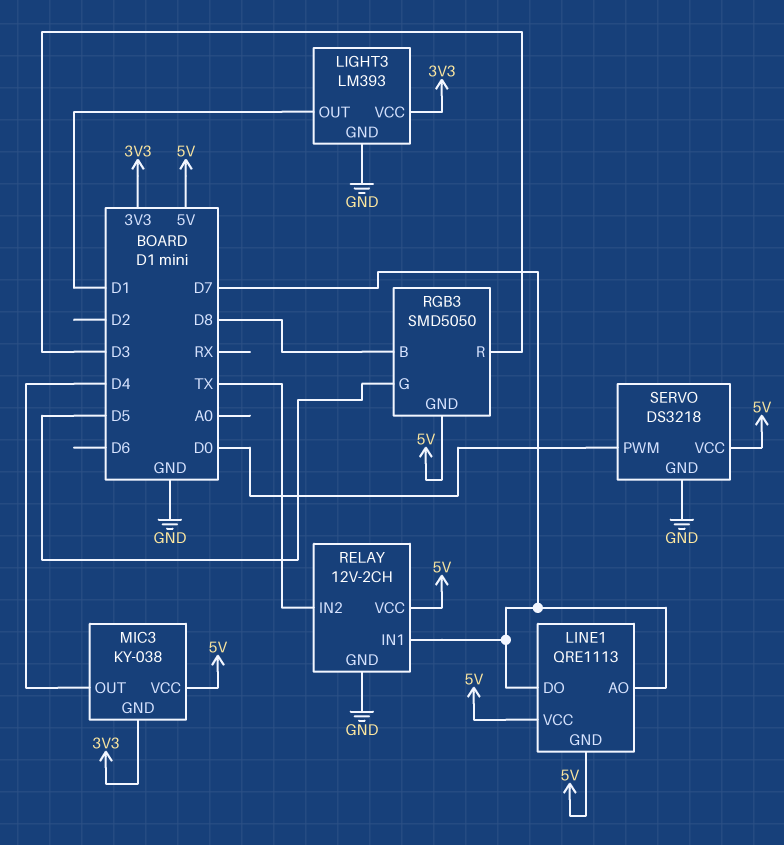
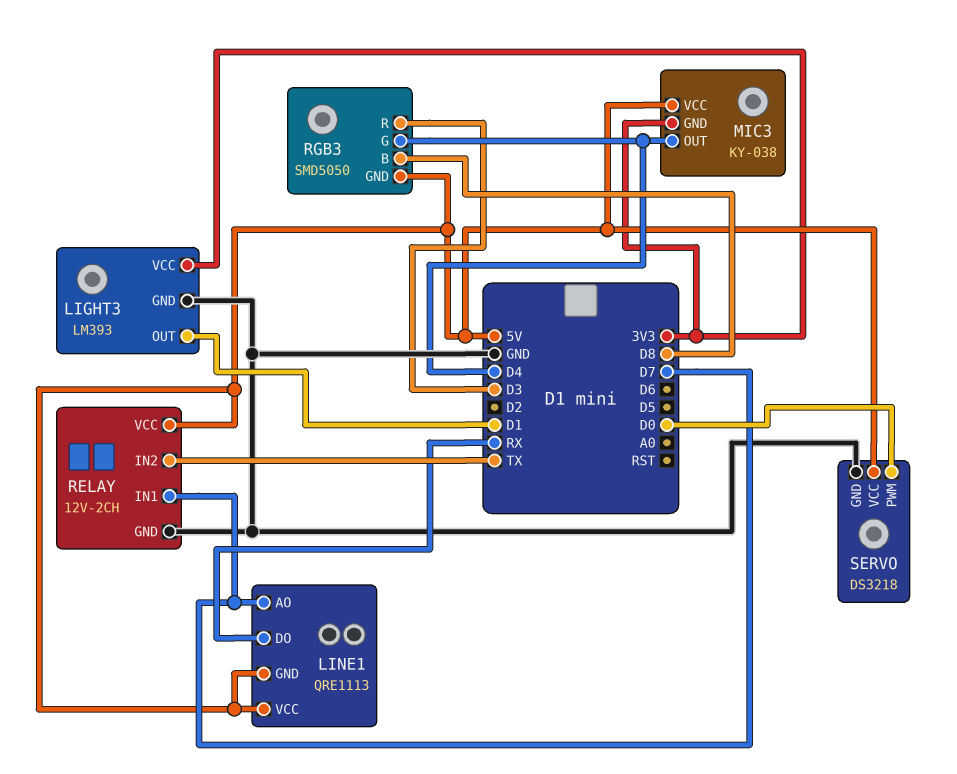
LINE1 pin DO: D7 -> RX
RGB3 pin G: D5 -> D4

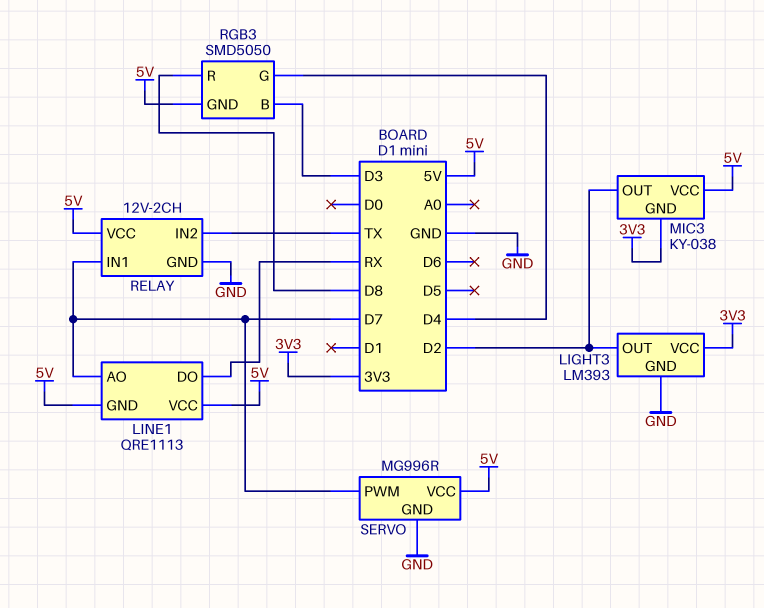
LIGHT3 pin OUT: D1 -> D2
MIC3 pin OUT: D4 -> D2
RGB3 pin B: D8 -> D3
RGB3 pin R: D3 -> D8
SERVO: DS3218 -> MG996R
SERVO pin PWM: D0 -> D7

